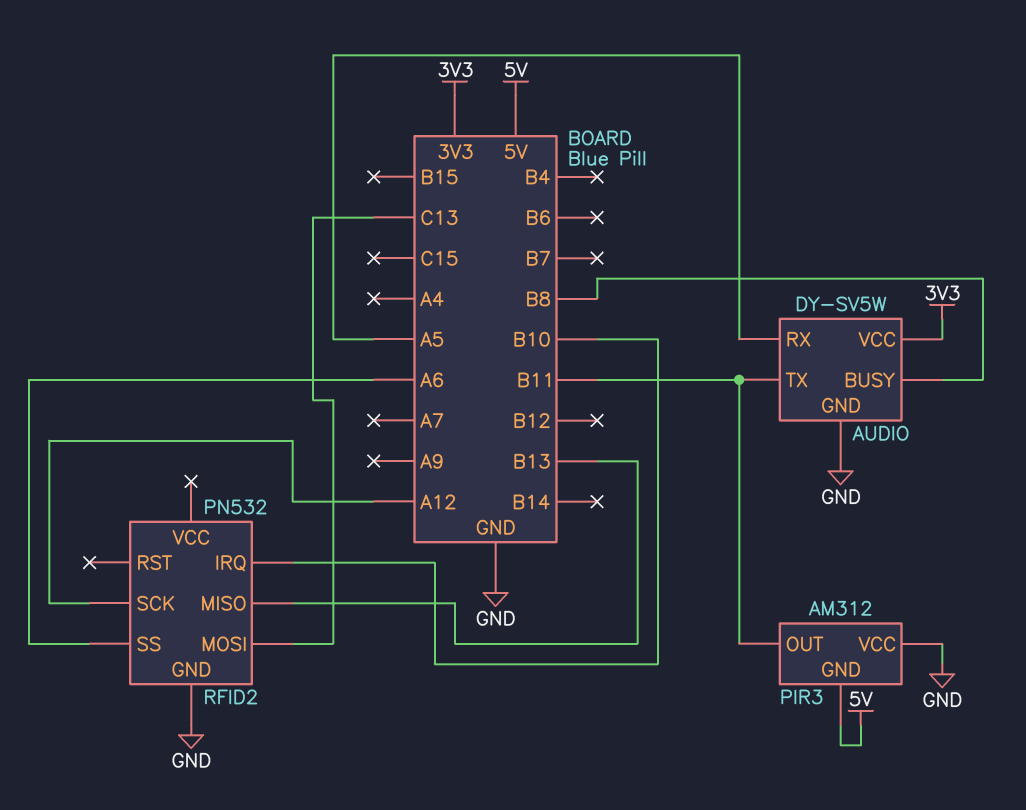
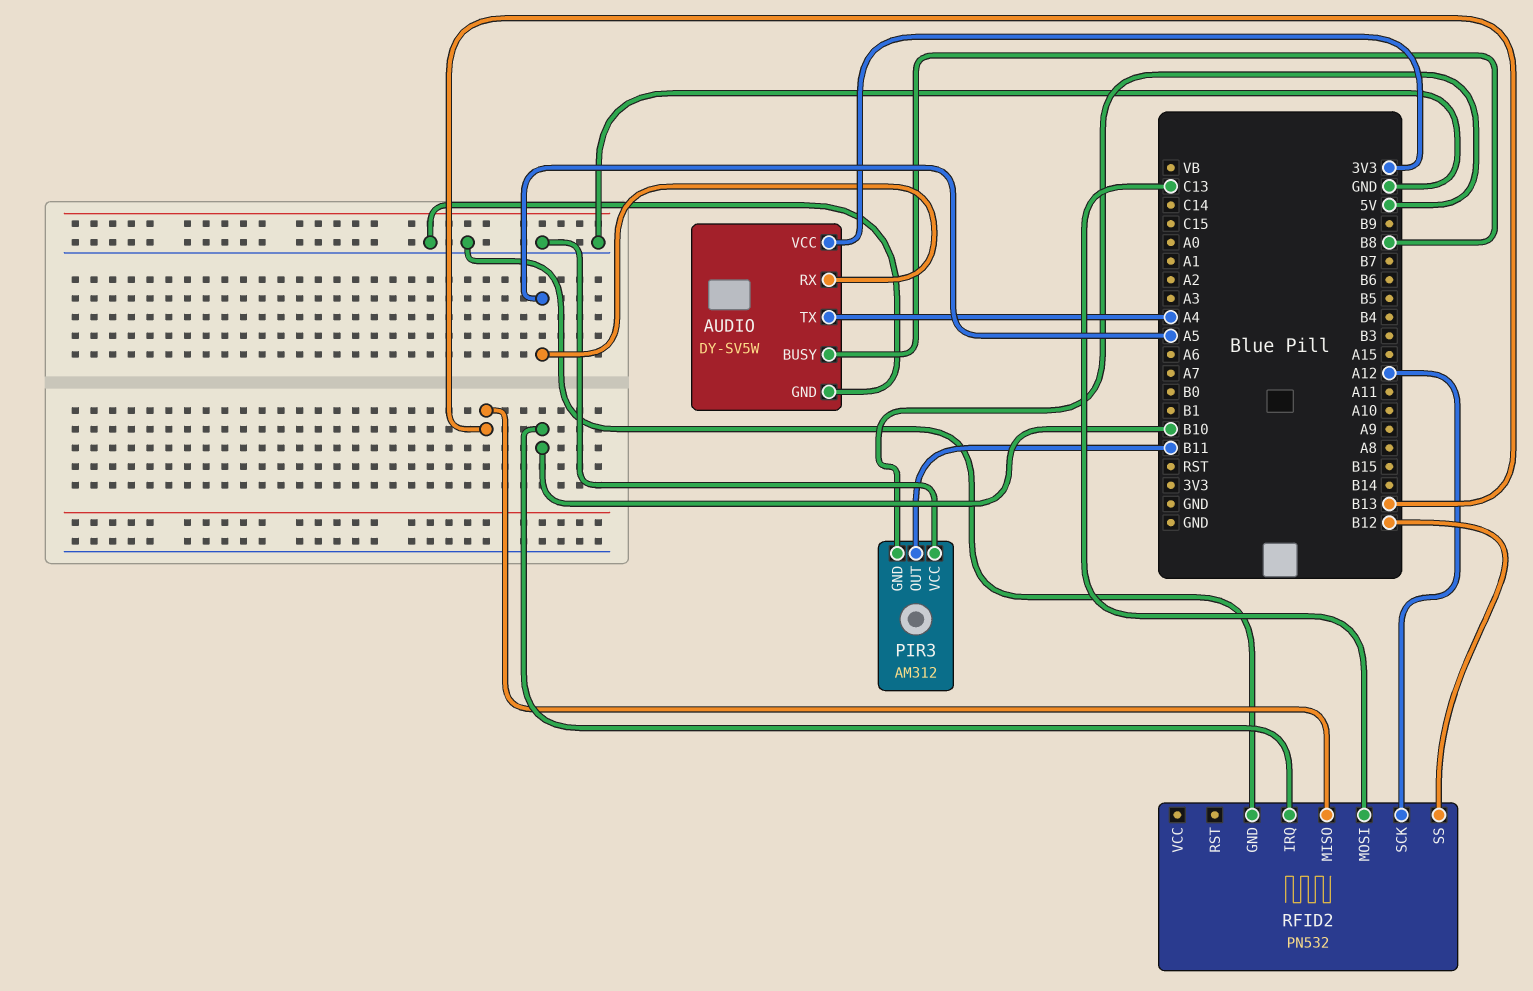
AUDIO pin TX: B11 -> A4
RFID2 pin SS: A6 -> B12

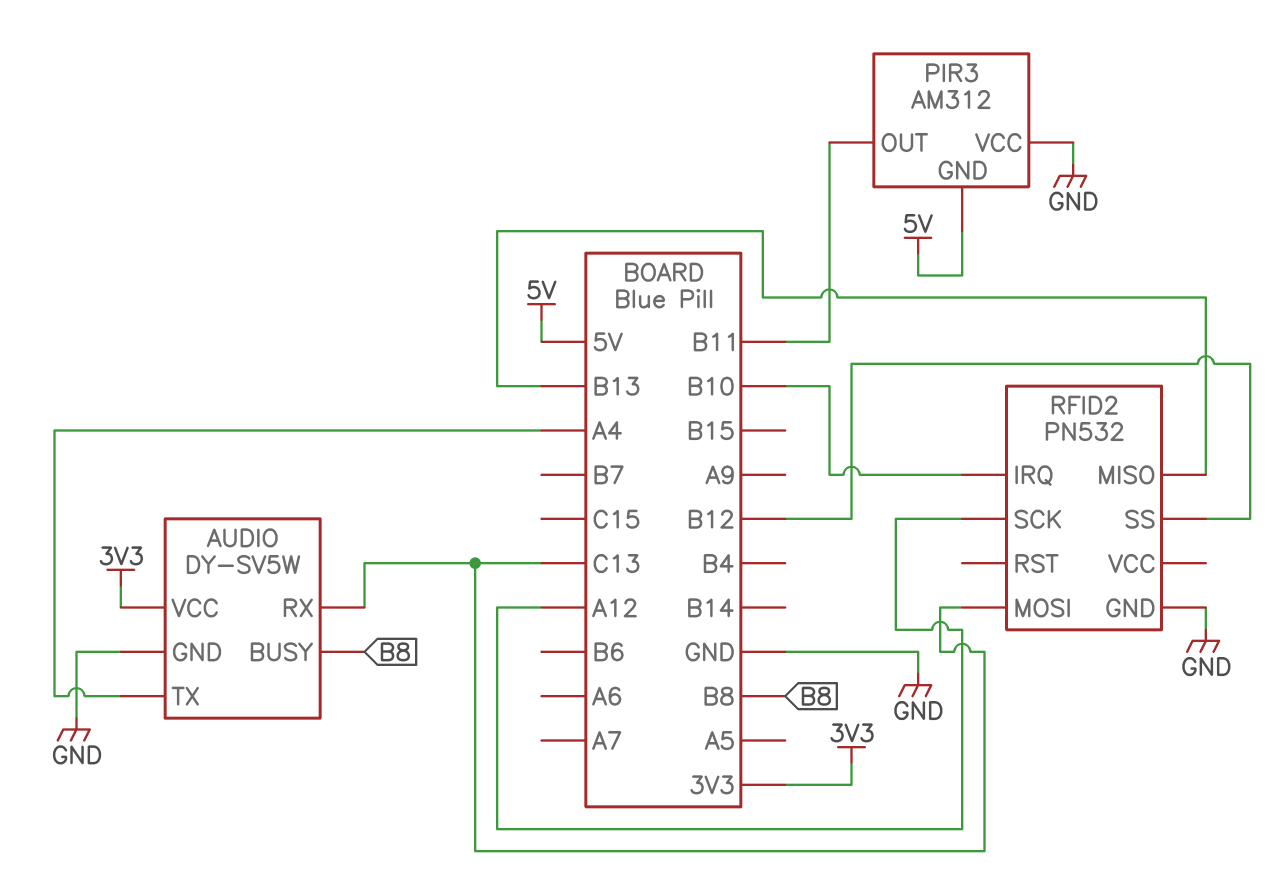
AUDIO pin RX: A5 -> C13

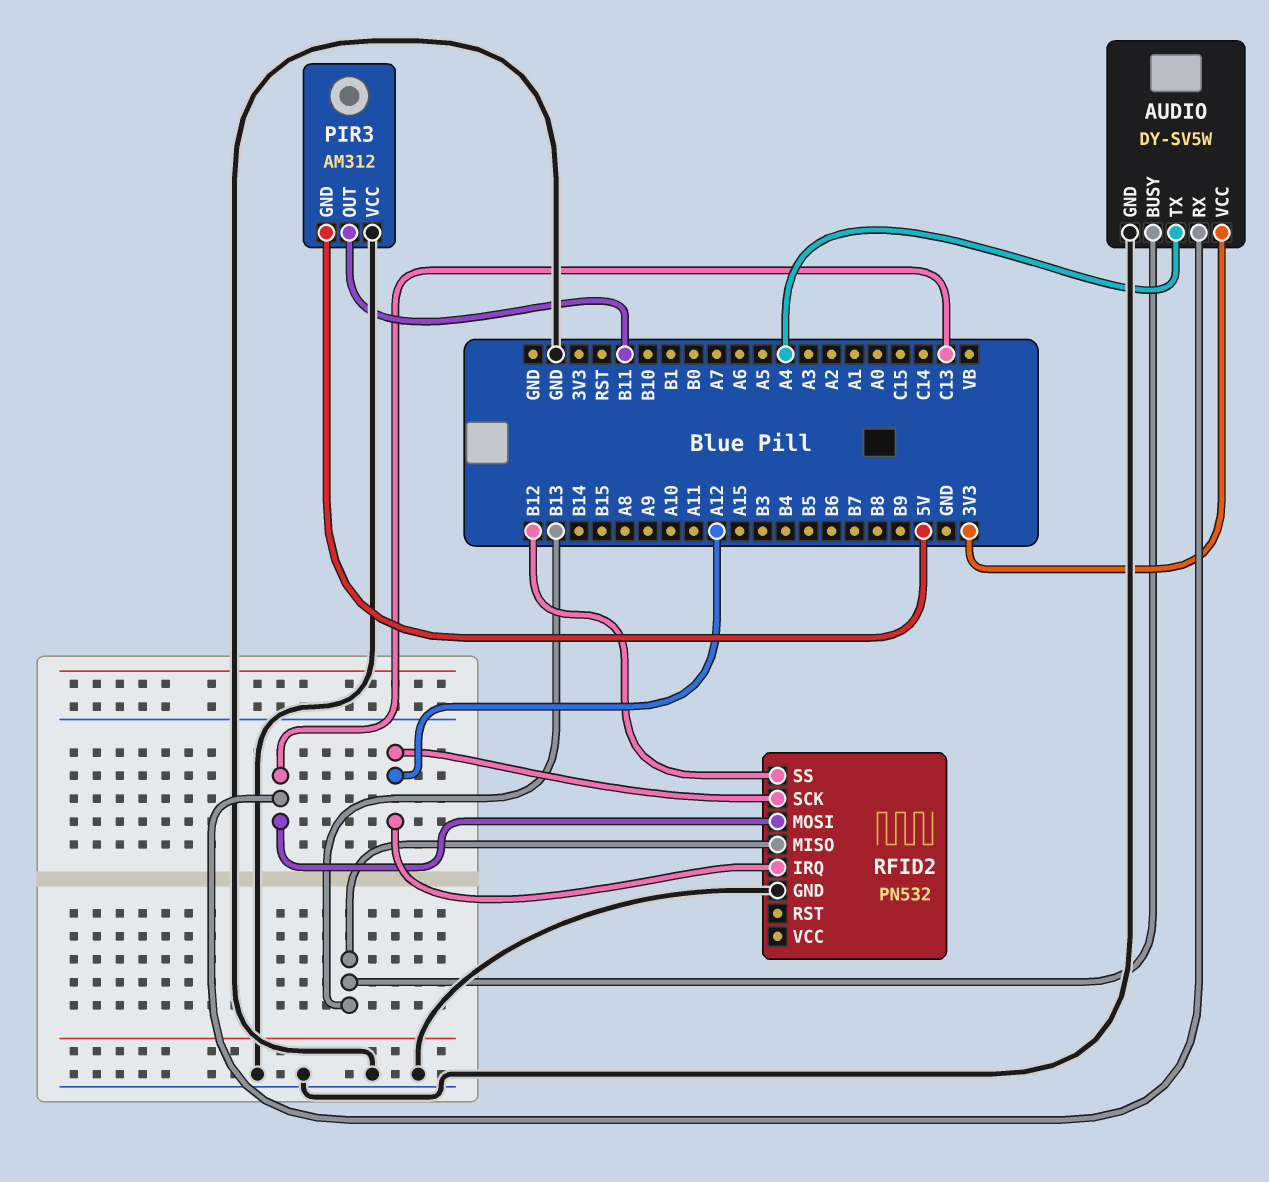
AUDIO pin BUSY: B8 -> B13
RFID2 pin IRQ: B10 -> A12

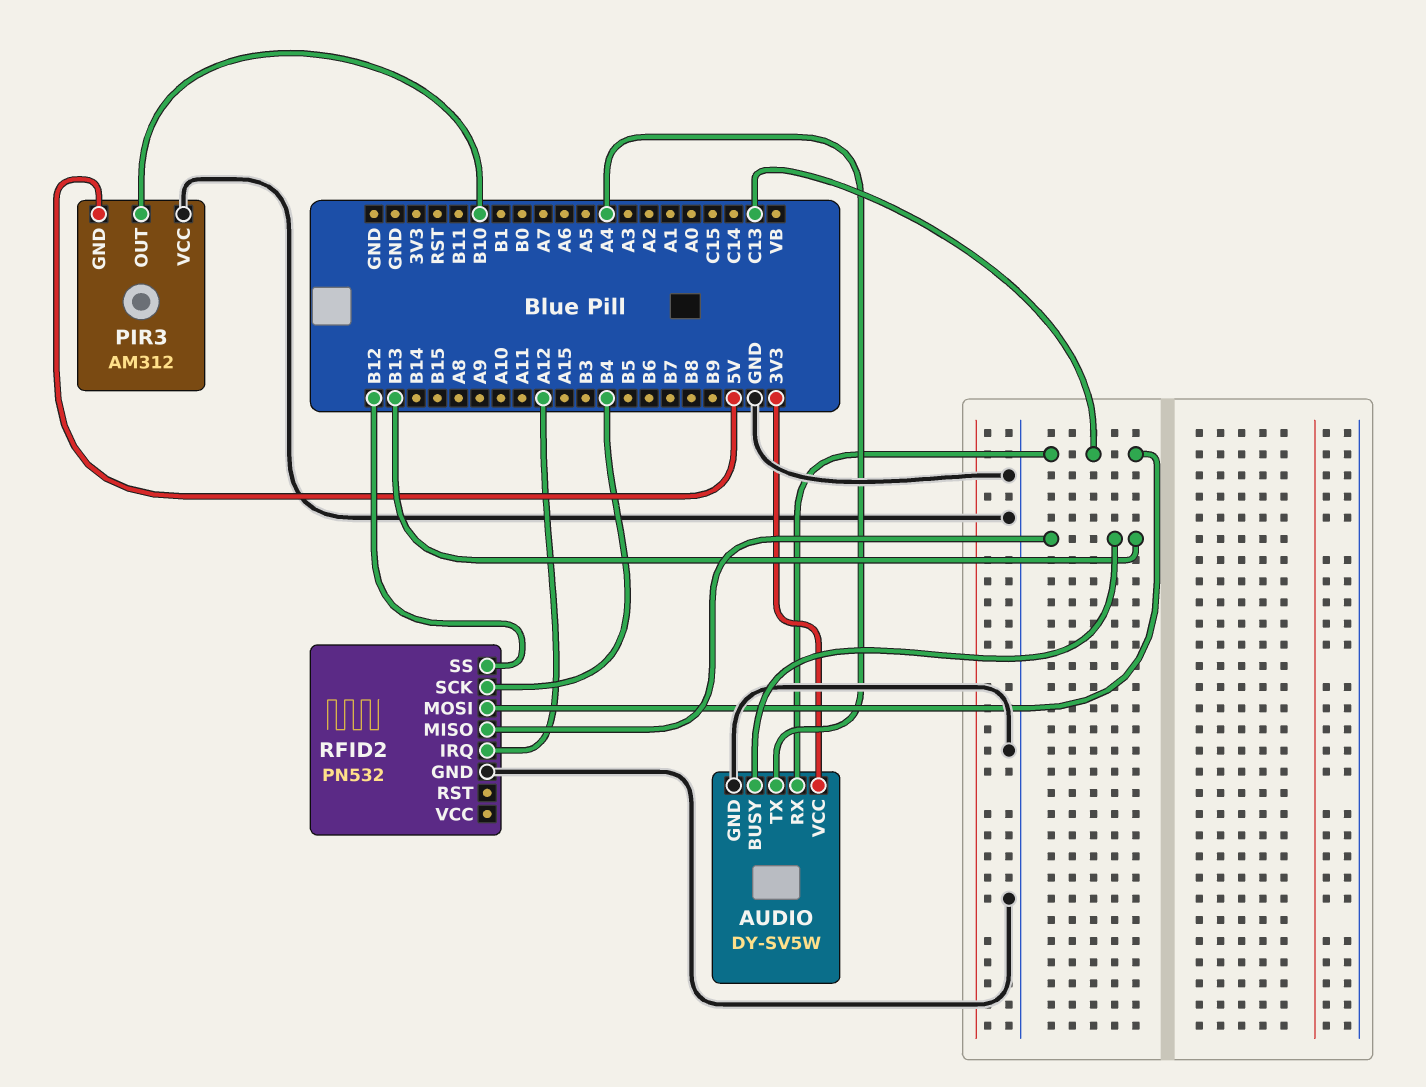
PIR3 pin OUT: B11 -> B10
RFID2 pin SCK: A12 -> B4

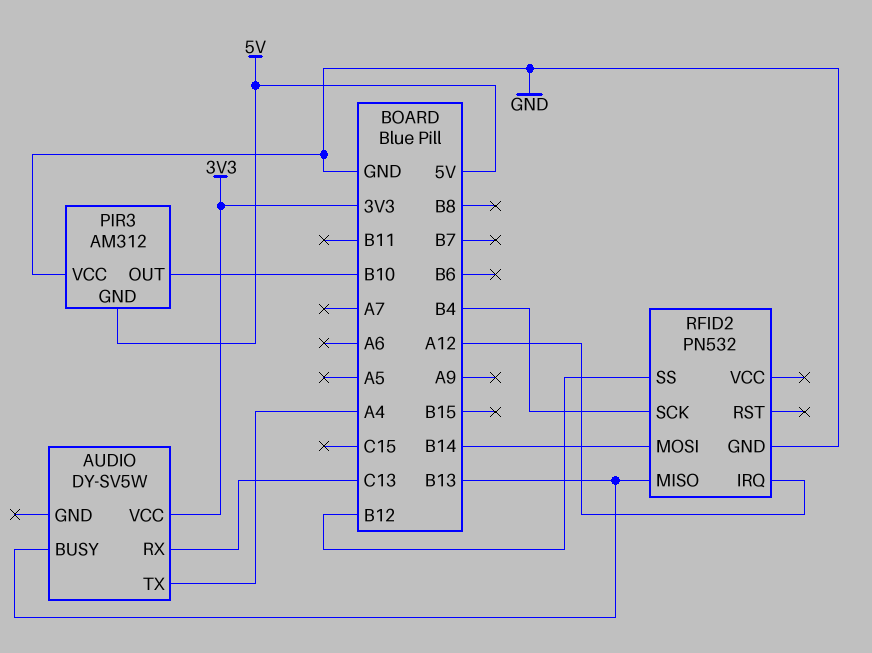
AUDIO pin GND: GND -> none
RFID2 pin MOSI: C13 -> B14

